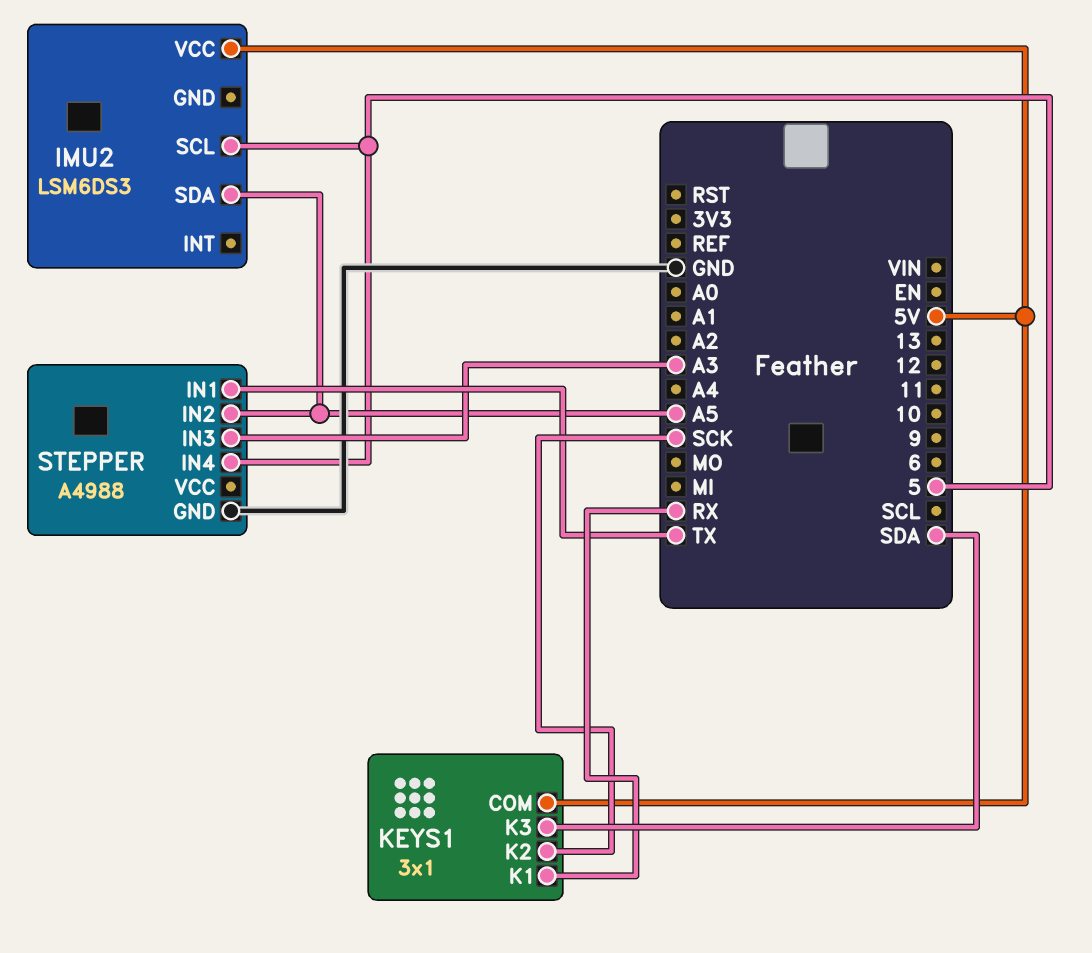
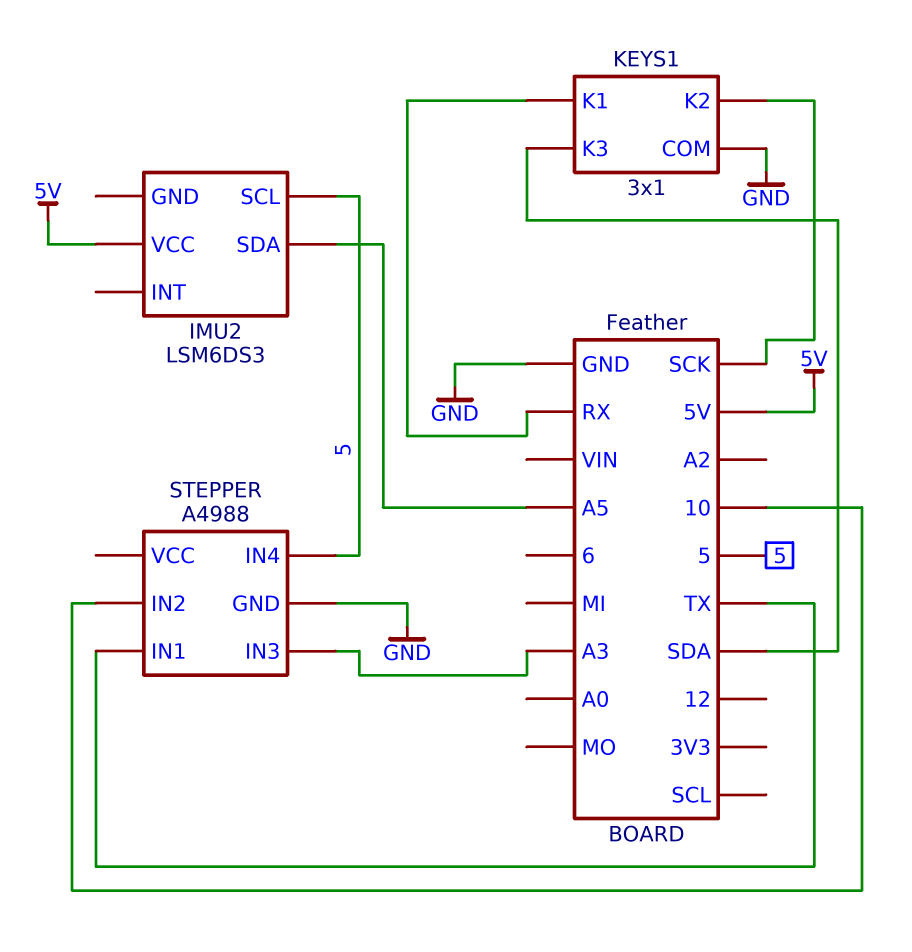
KEYS1 pin COM: 5V -> GND
STEPPER pin IN2: A5 -> 10

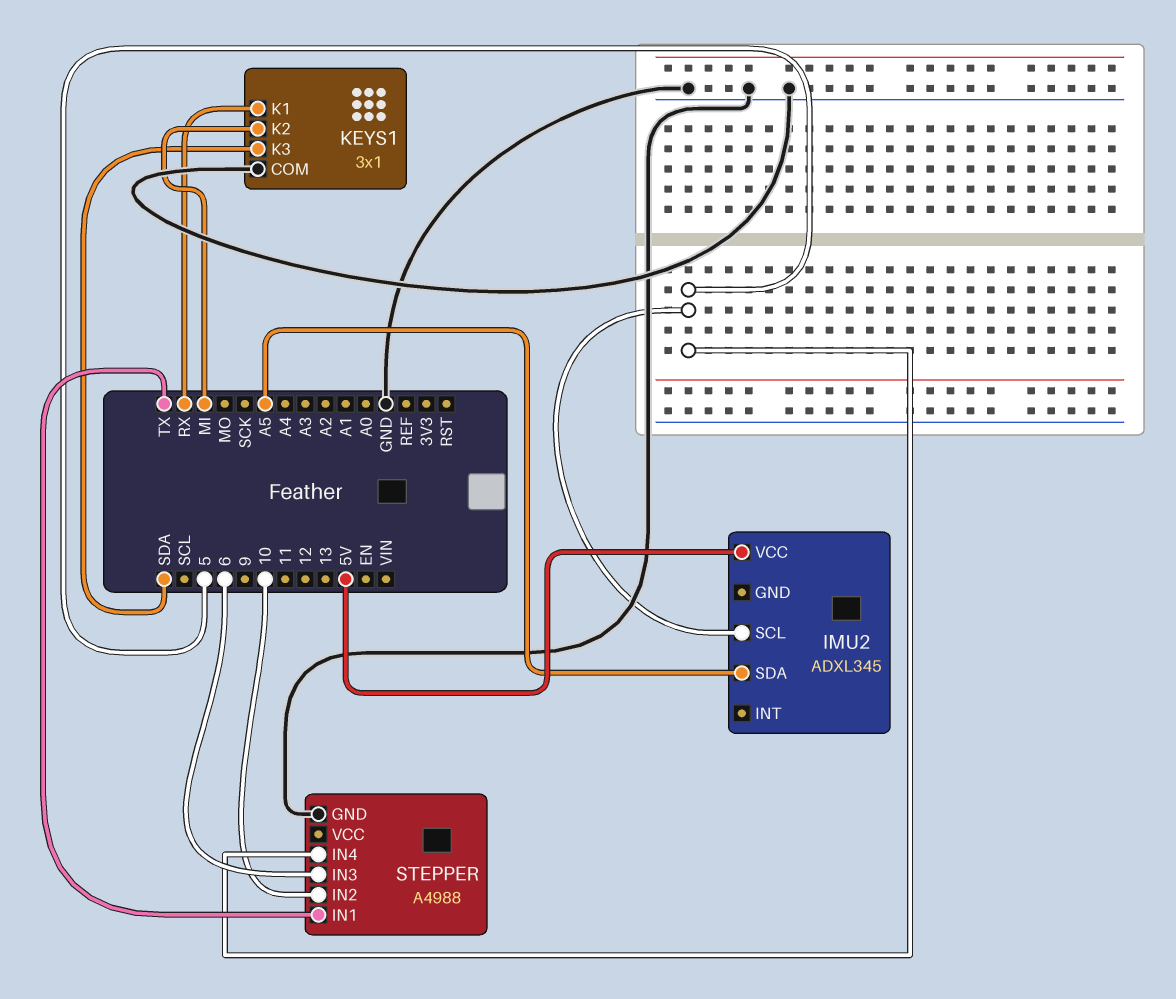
IMU2: LSM6DS3 -> ADXL345
KEYS1 pin K2: SCK -> MI
STEPPER pin IN3: A3 -> 6

